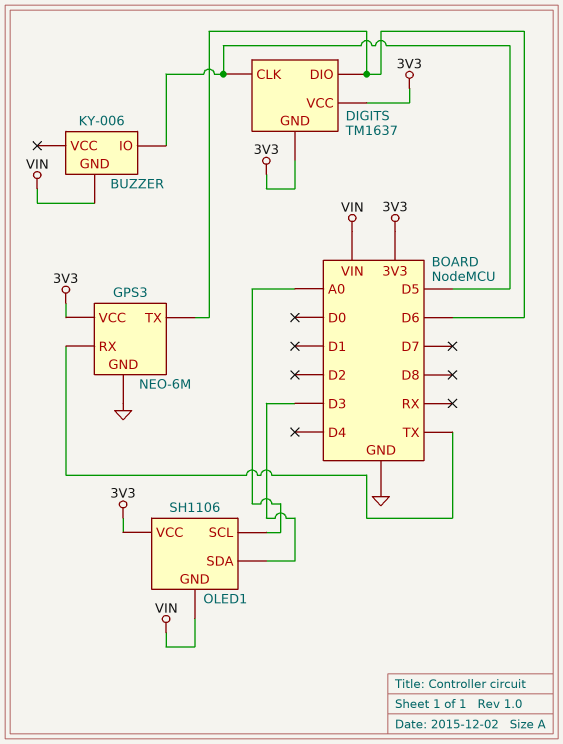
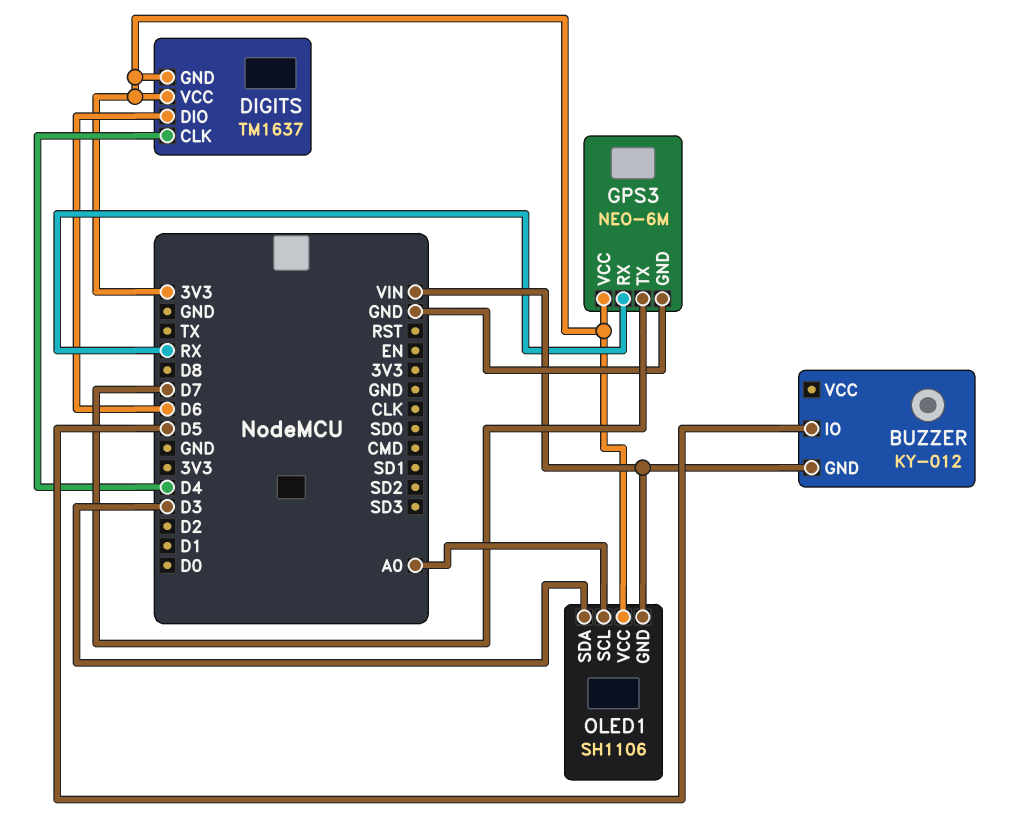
BUZZER: KY-006 -> KY-012
DIGITS pin CLK: D5 -> D4
GPS3 pin RX: TX -> RX
GPS3 pin TX: D6 -> D7

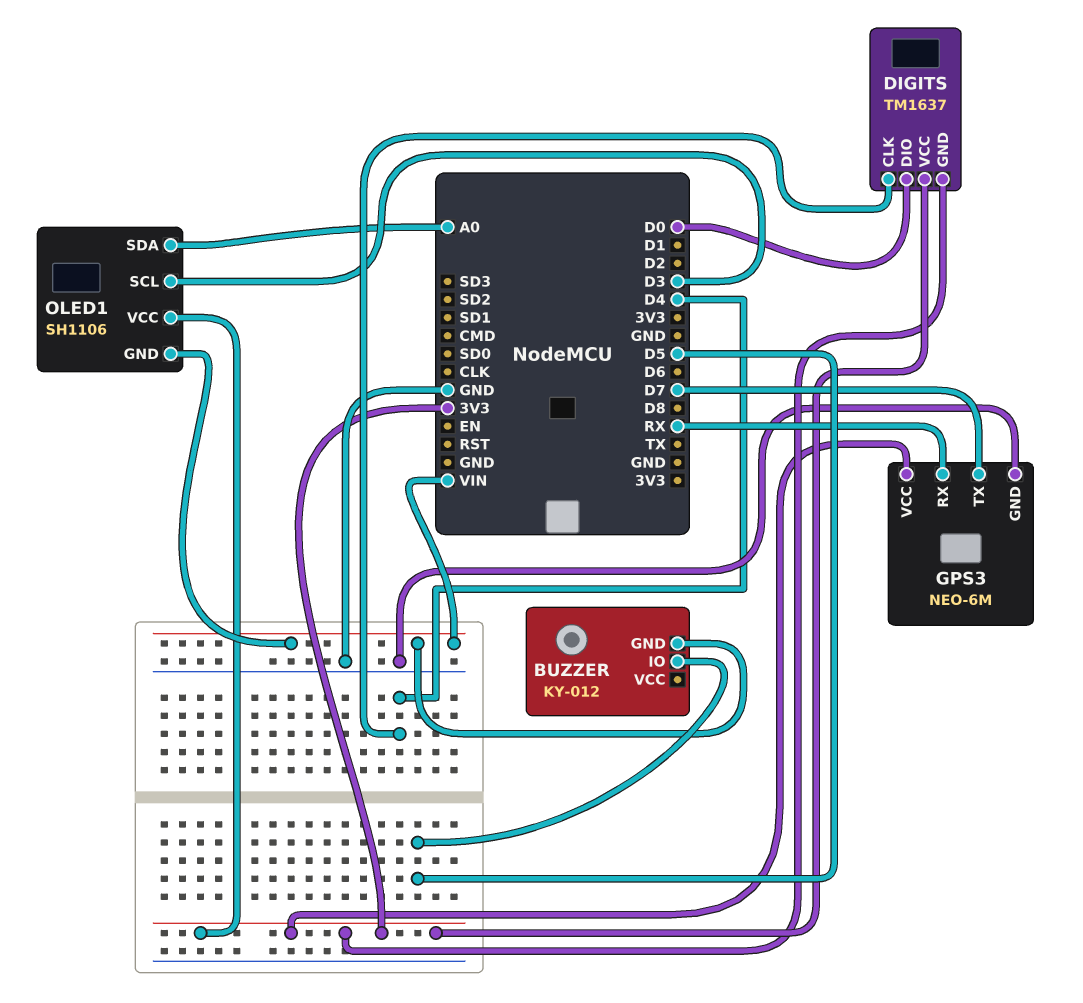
DIGITS pin DIO: D6 -> D0
OLED1 pin SCL: A0 -> D3
OLED1 pin SDA: D3 -> A0

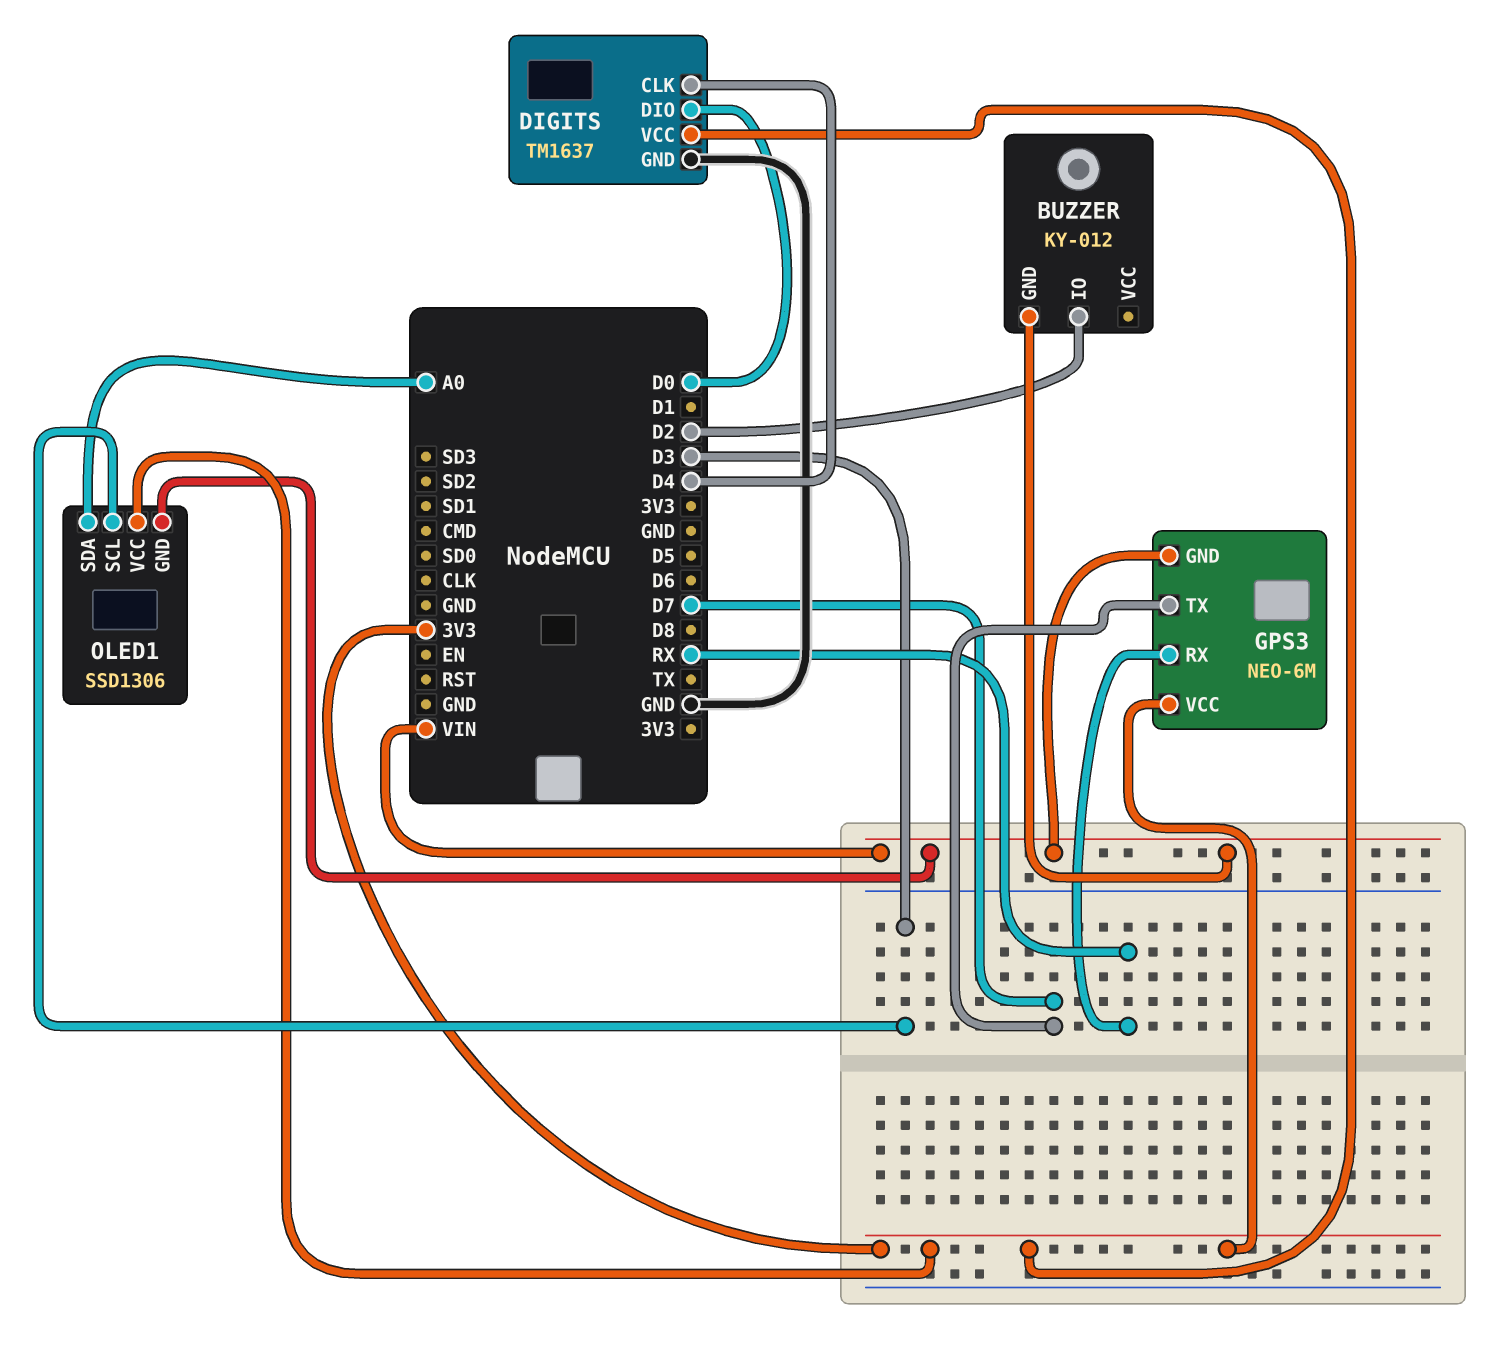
BUZZER pin IO: D5 -> D2
DIGITS pin GND: 3V3 -> GND
GPS3 pin GND: GND -> VIN
OLED1: SH1106 -> SSD1306

